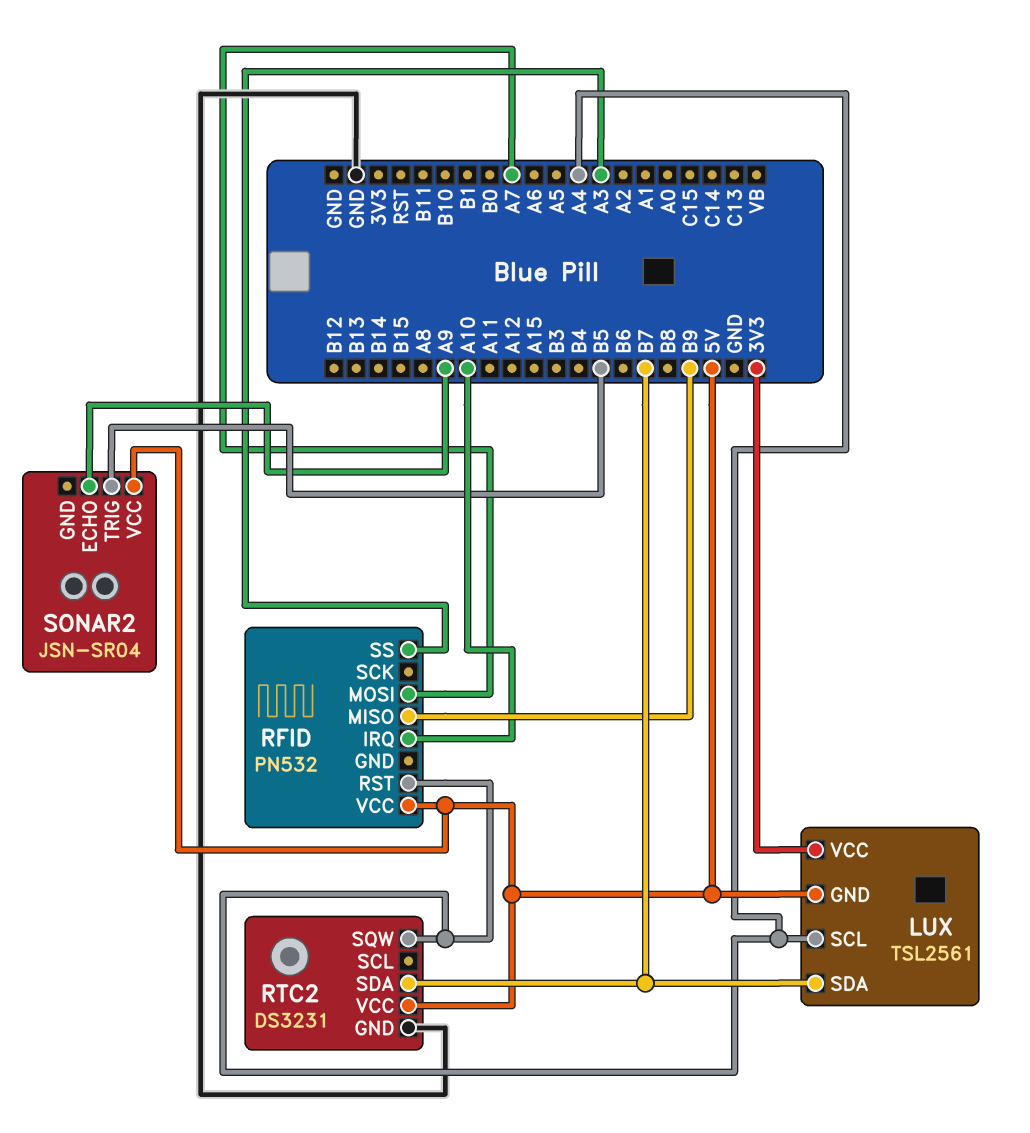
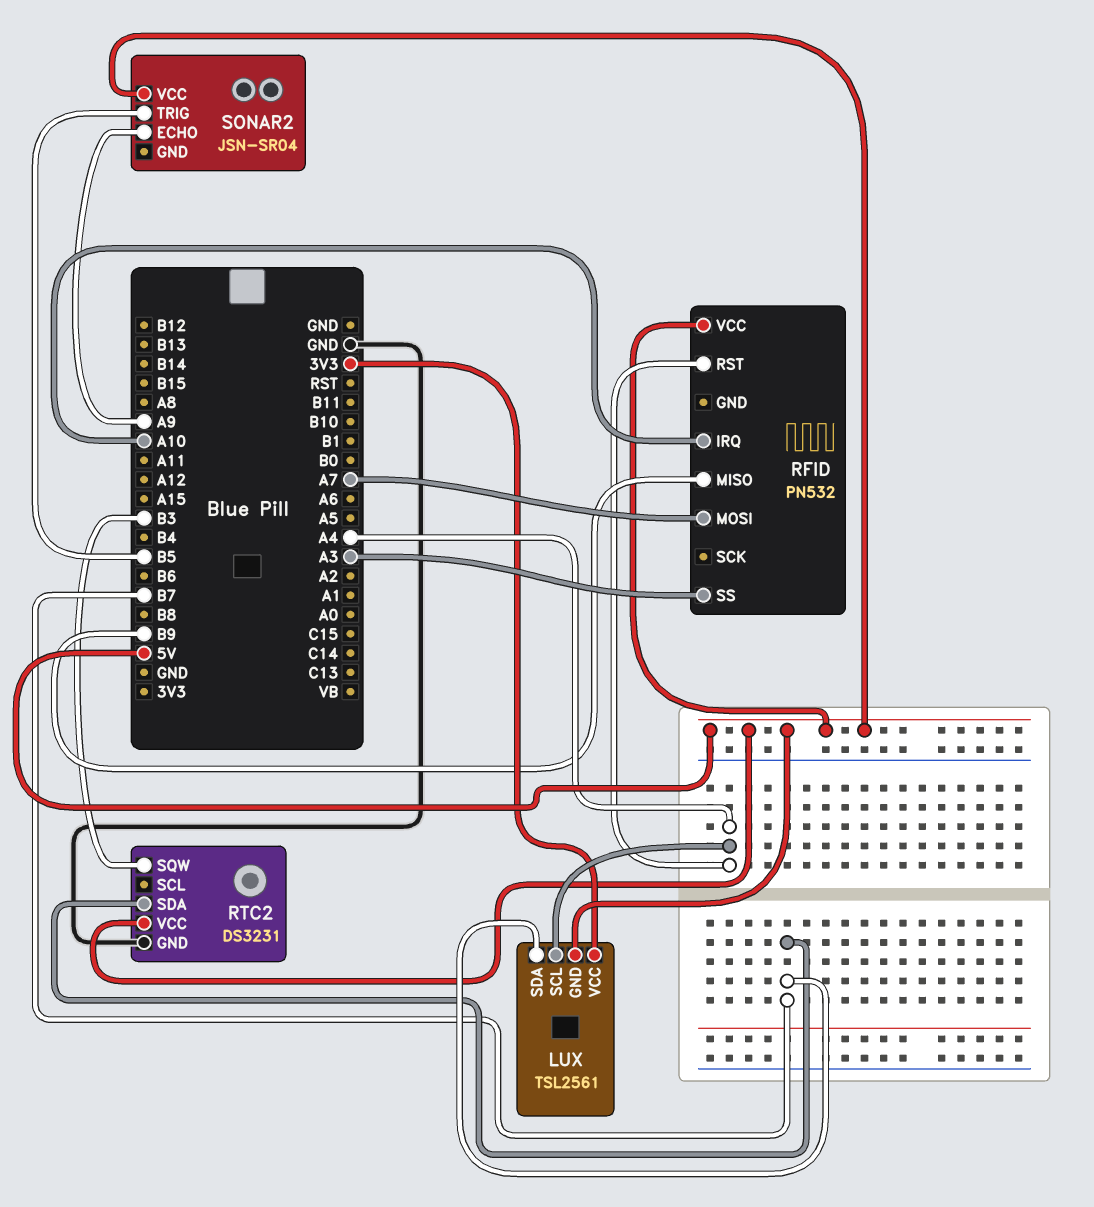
RTC2 pin SQW: A4 -> B3

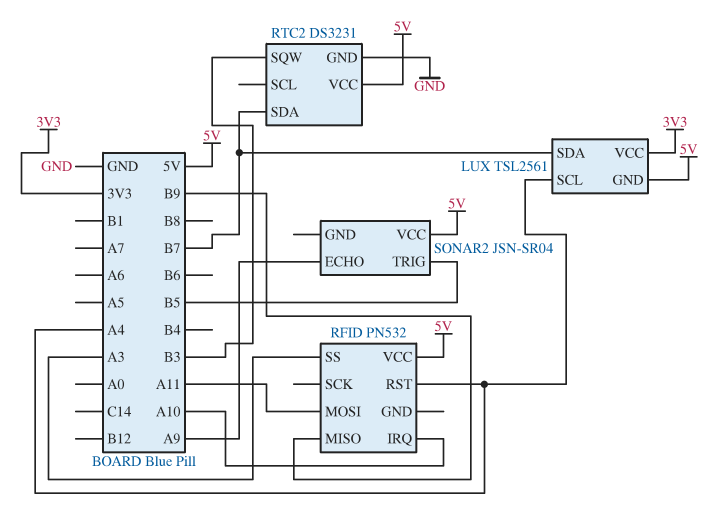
RFID pin MOSI: A7 -> A11

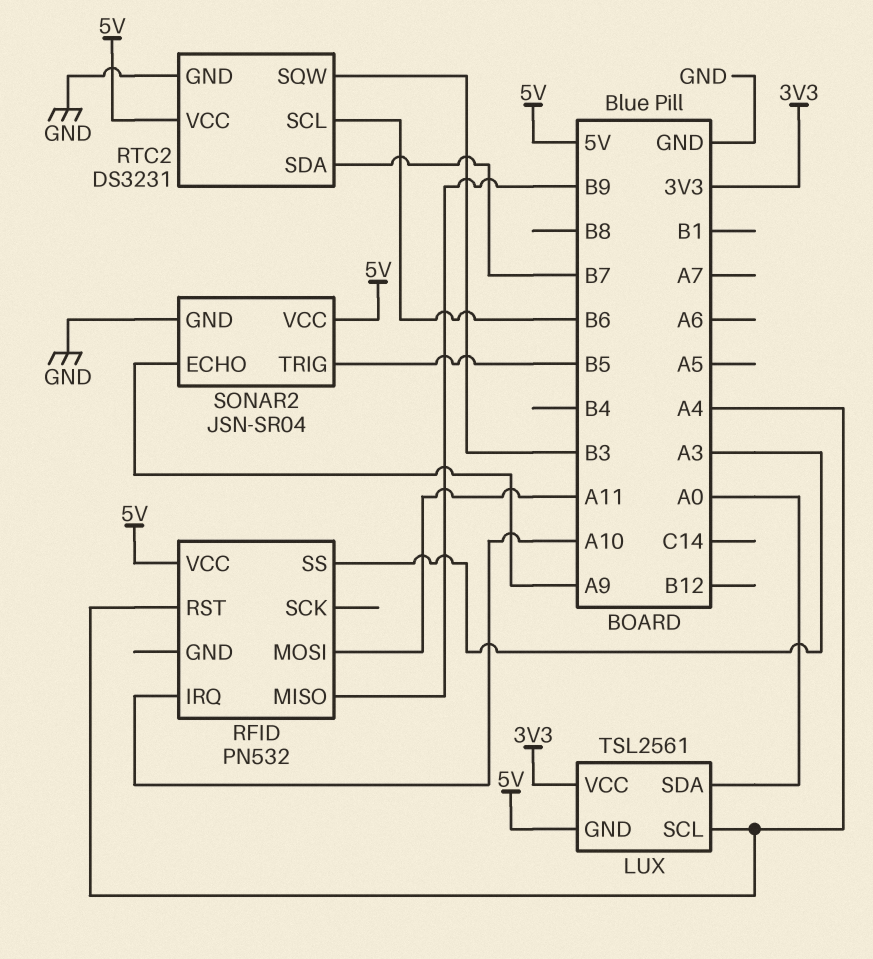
LUX pin SDA: B7 -> A0
RTC2 pin SCL: none -> B6
SONAR2 pin GND: none -> GND

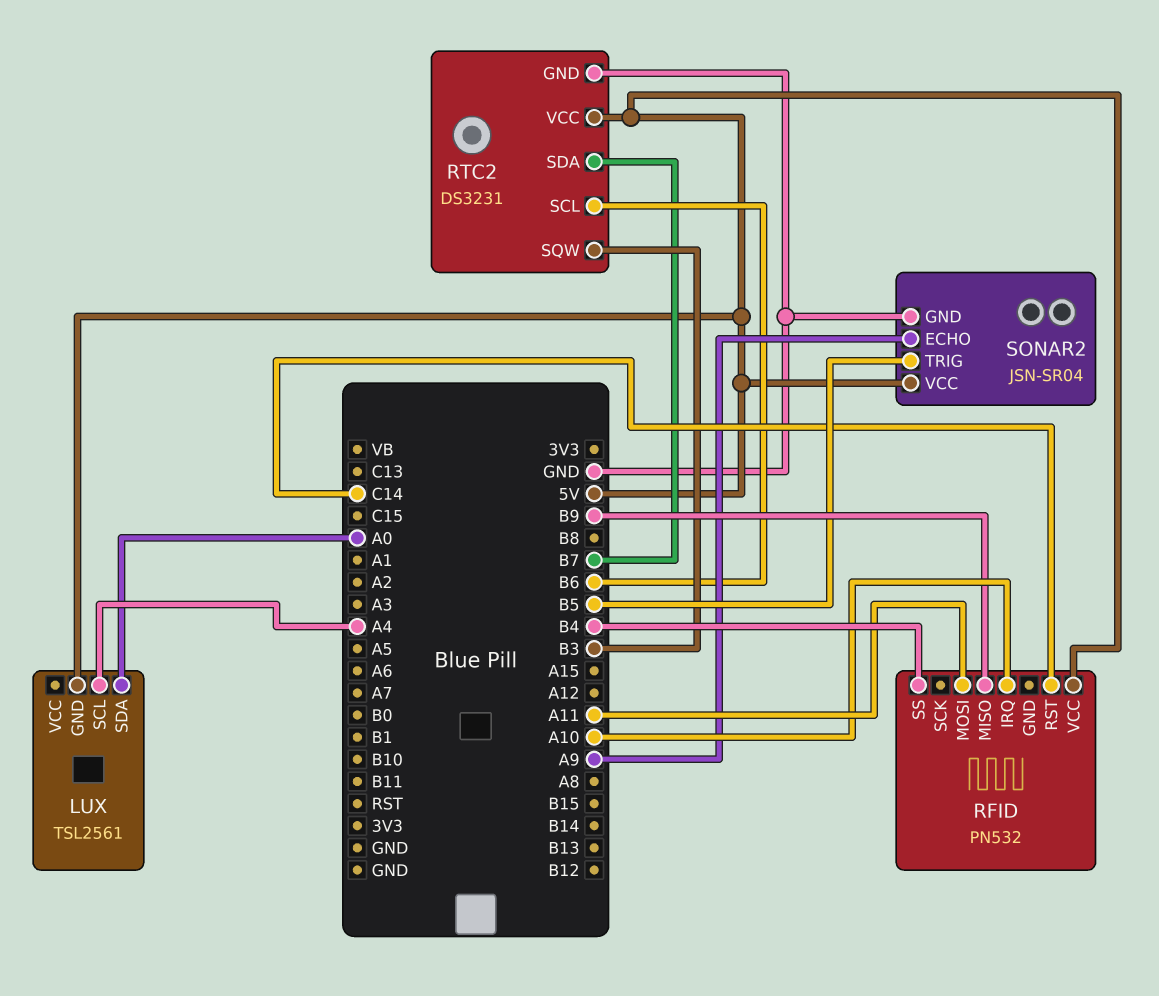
LUX pin VCC: 3V3 -> none
RFID pin RST: A4 -> C14
RFID pin SS: A3 -> B4

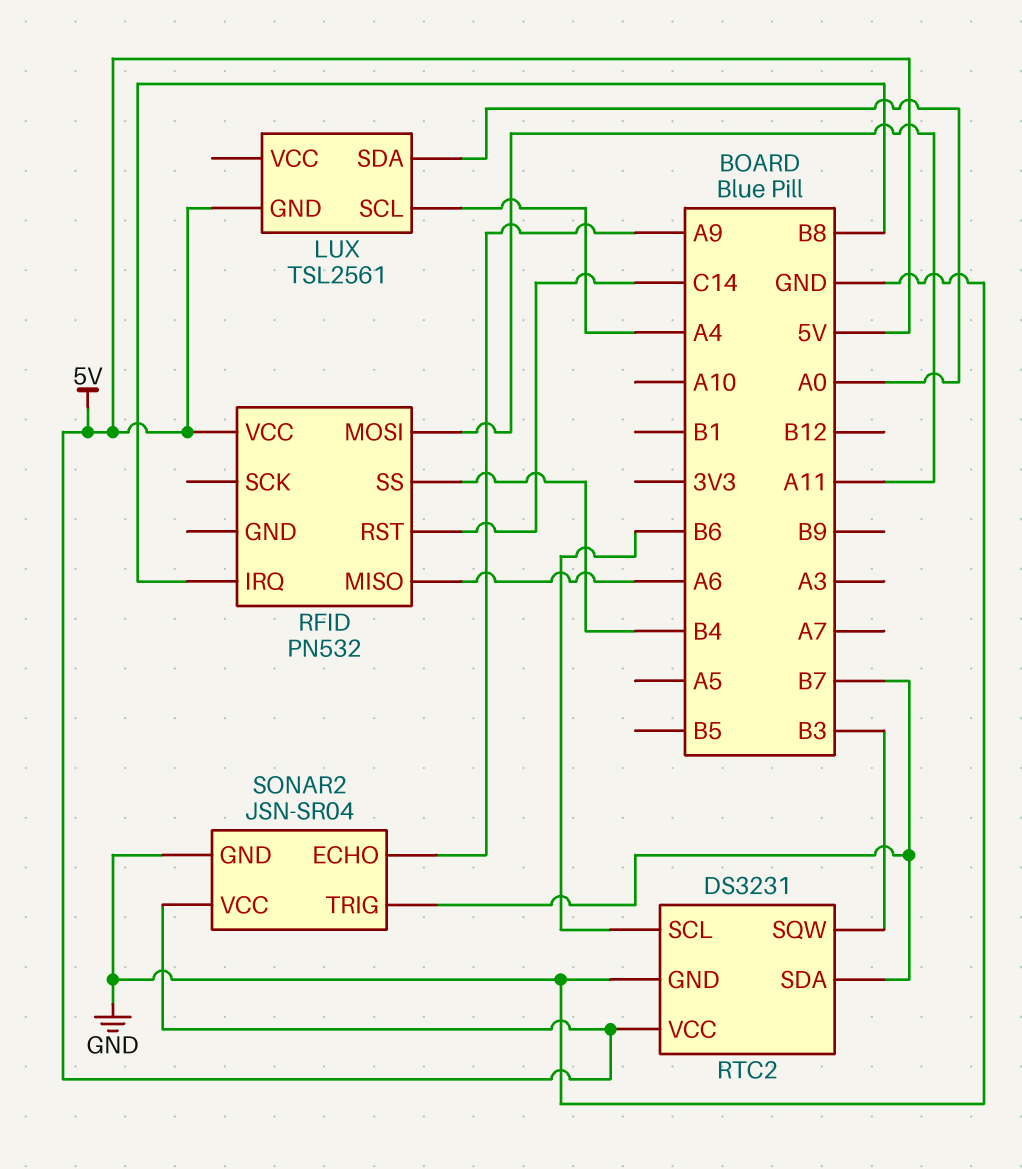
RFID pin IRQ: A10 -> B8
RFID pin MISO: B9 -> A6
SONAR2 pin TRIG: B5 -> B7

